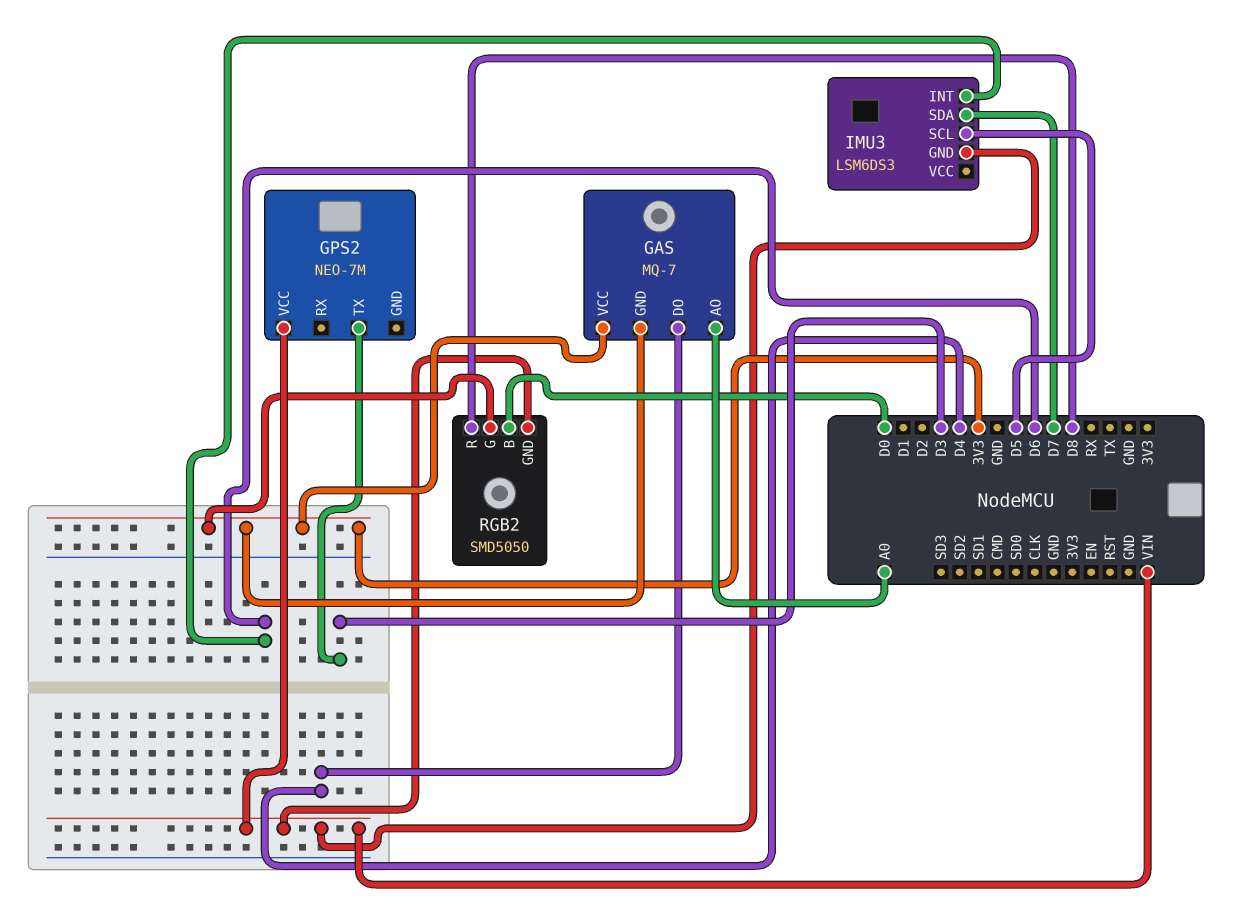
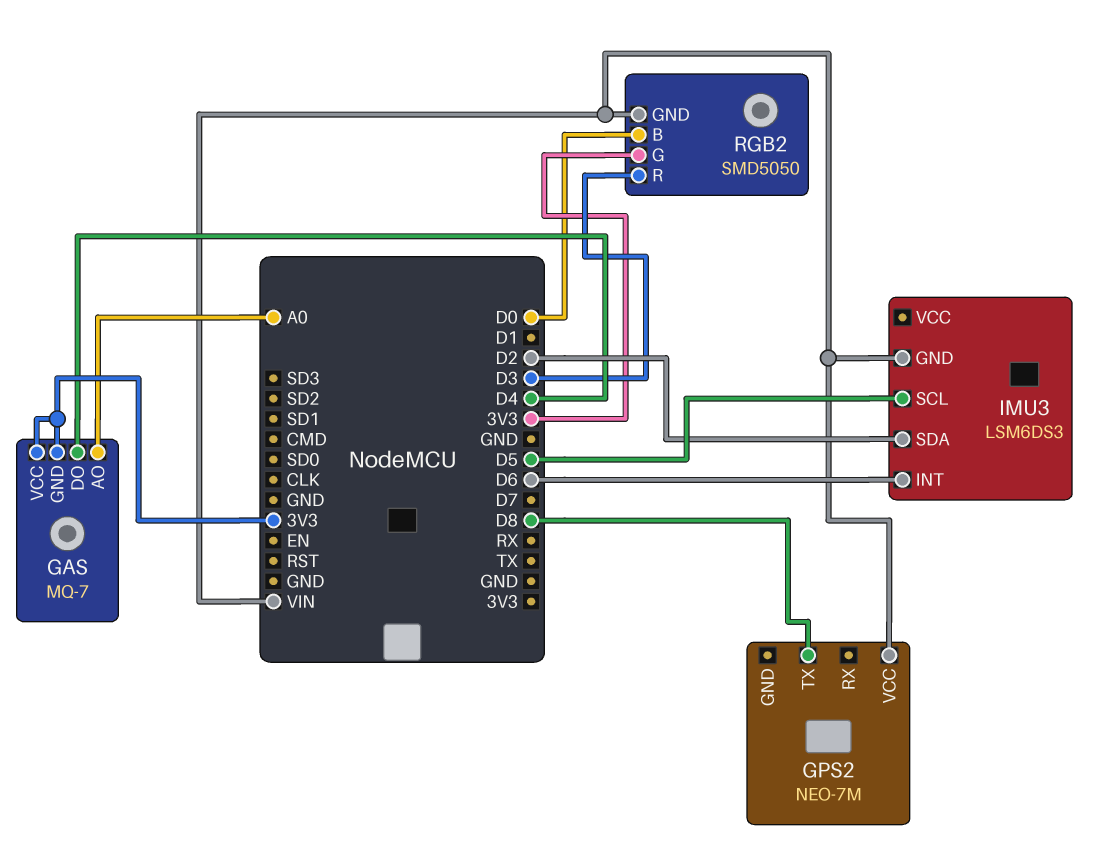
GPS2 pin TX: D3 -> D8
IMU3 pin SDA: D7 -> D2
RGB2 pin R: D8 -> D3

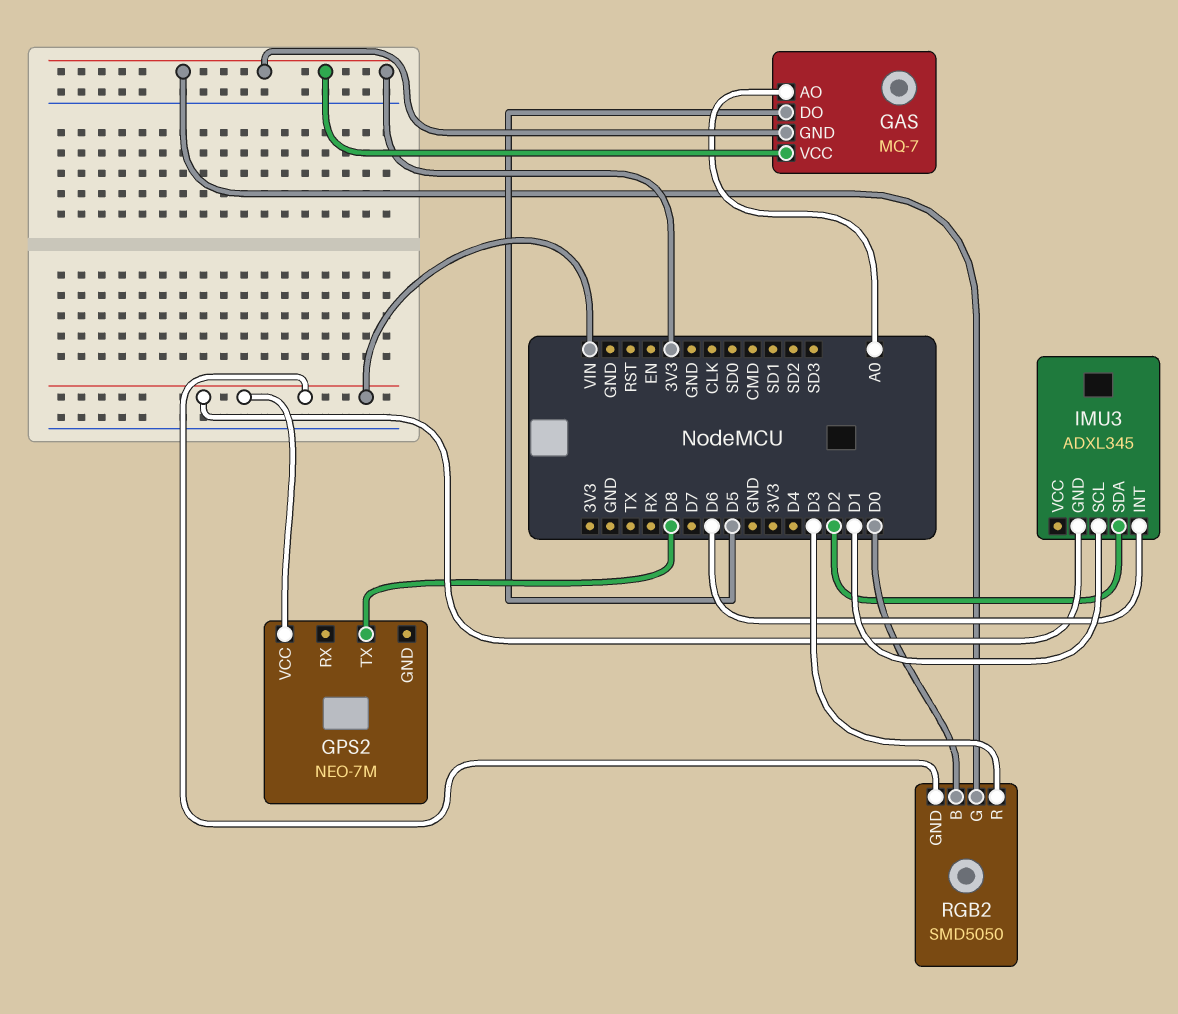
GAS pin DO: D4 -> D5
IMU3: LSM6DS3 -> ADXL345
IMU3 pin SCL: D5 -> D1

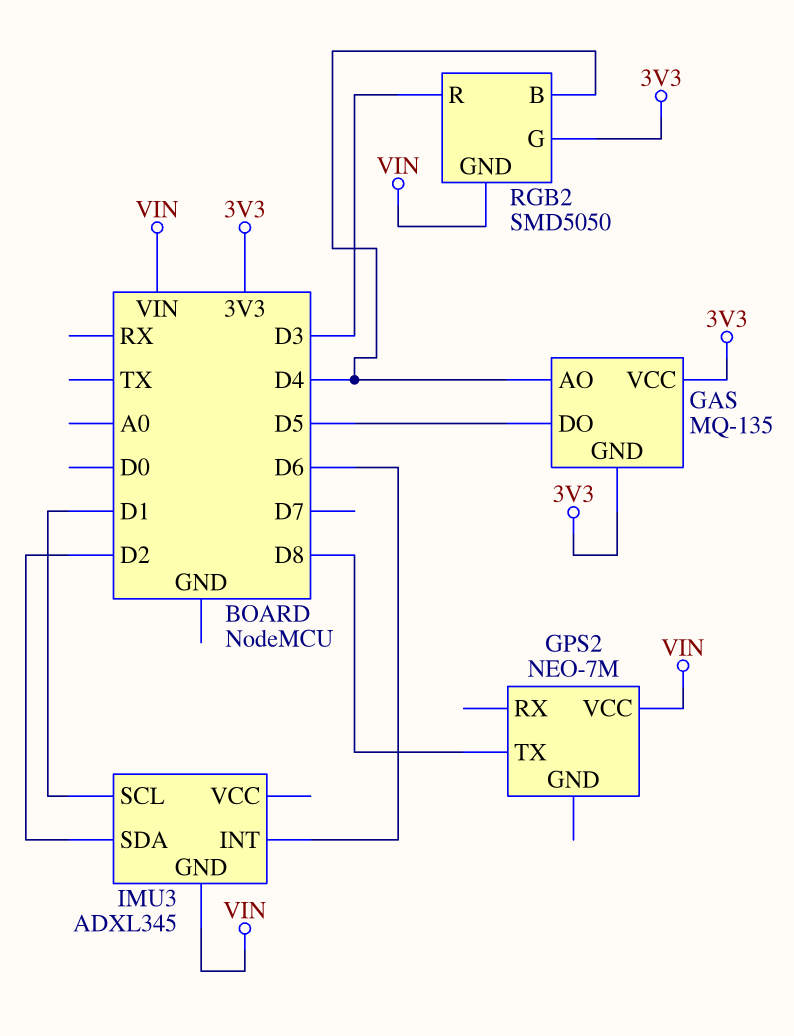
GAS: MQ-7 -> MQ-135
GAS pin AO: A0 -> D4
RGB2 pin B: D0 -> D4

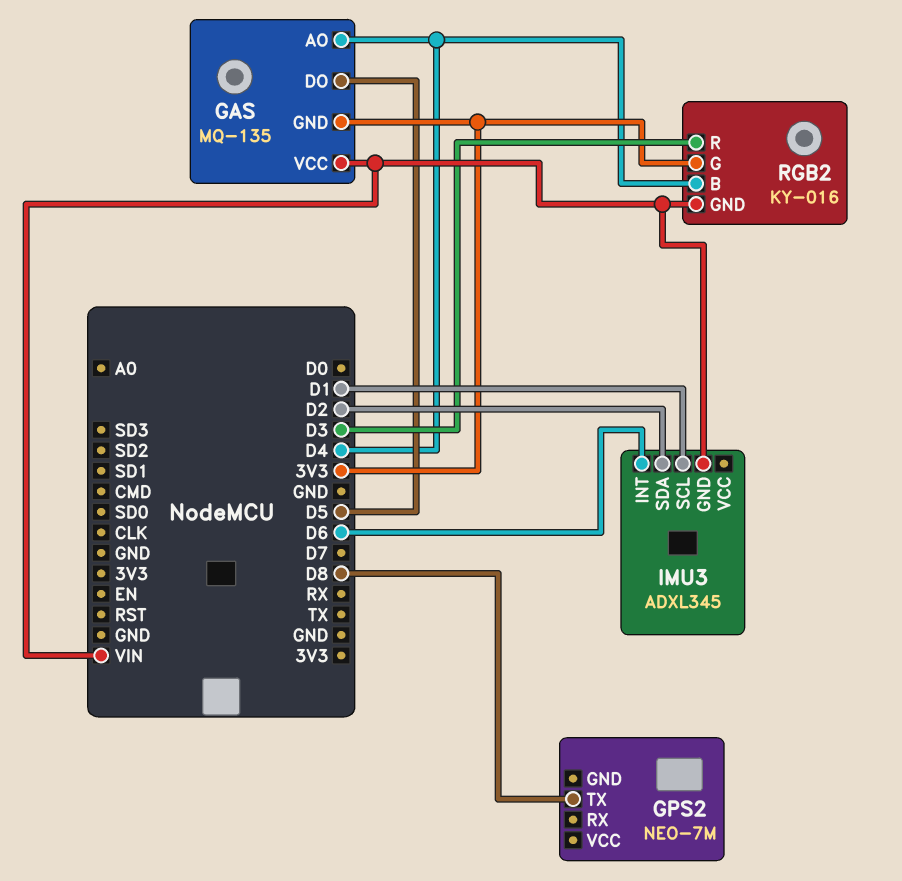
GAS pin VCC: 3V3 -> VIN
GPS2 pin VCC: VIN -> none
RGB2: SMD5050 -> KY-016

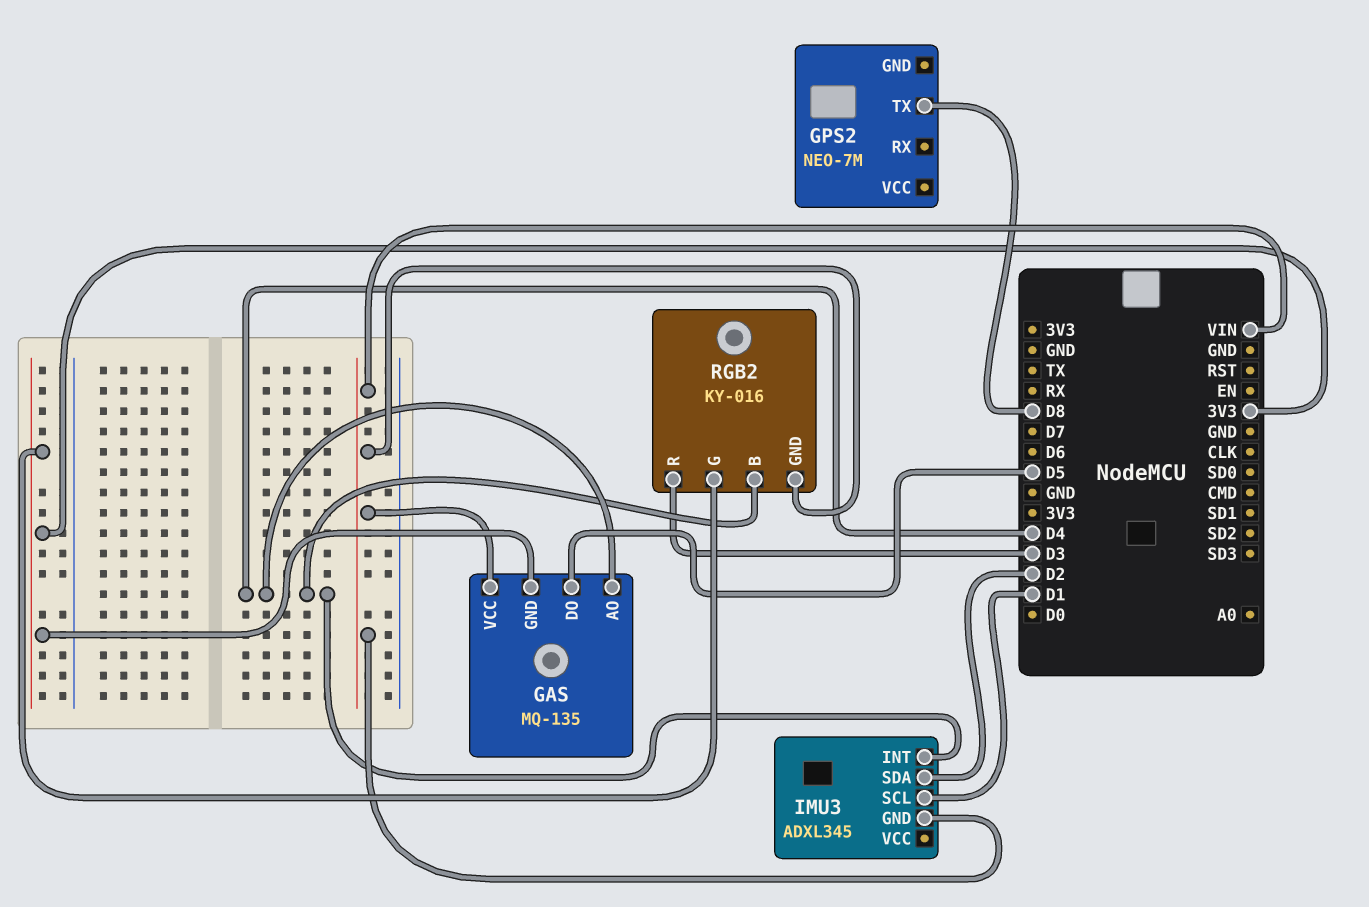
IMU3 pin INT: D6 -> D4

